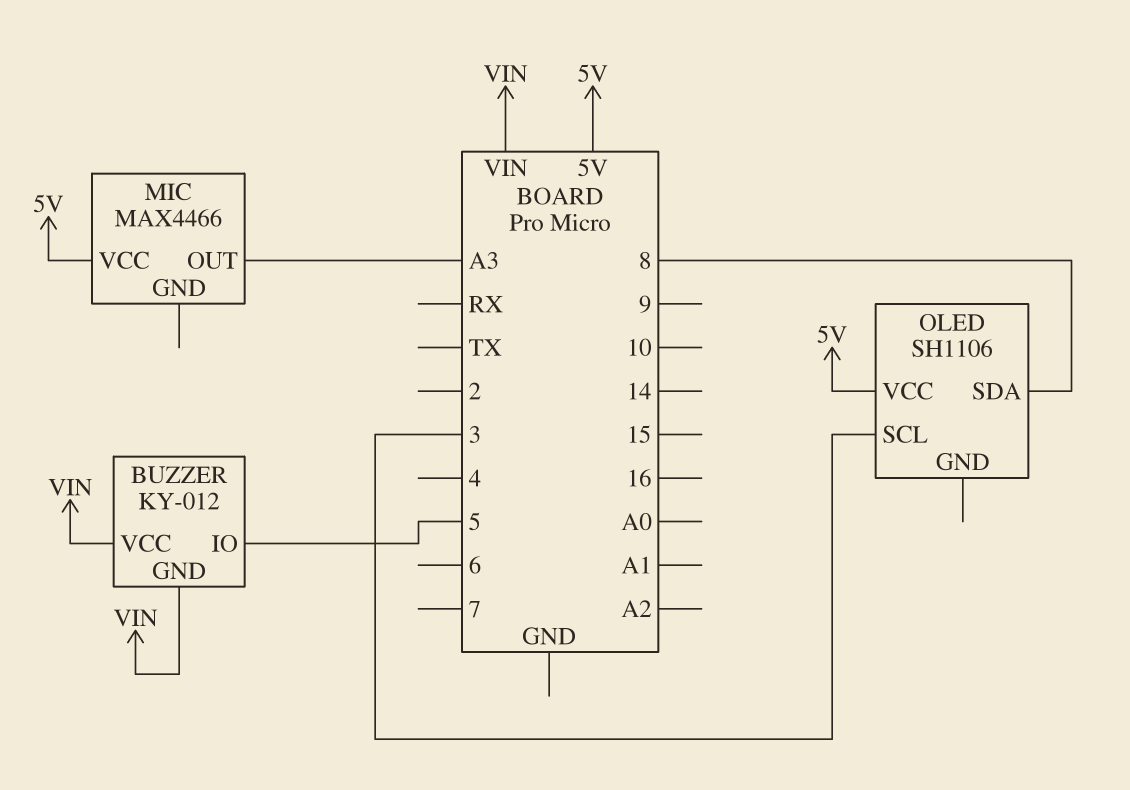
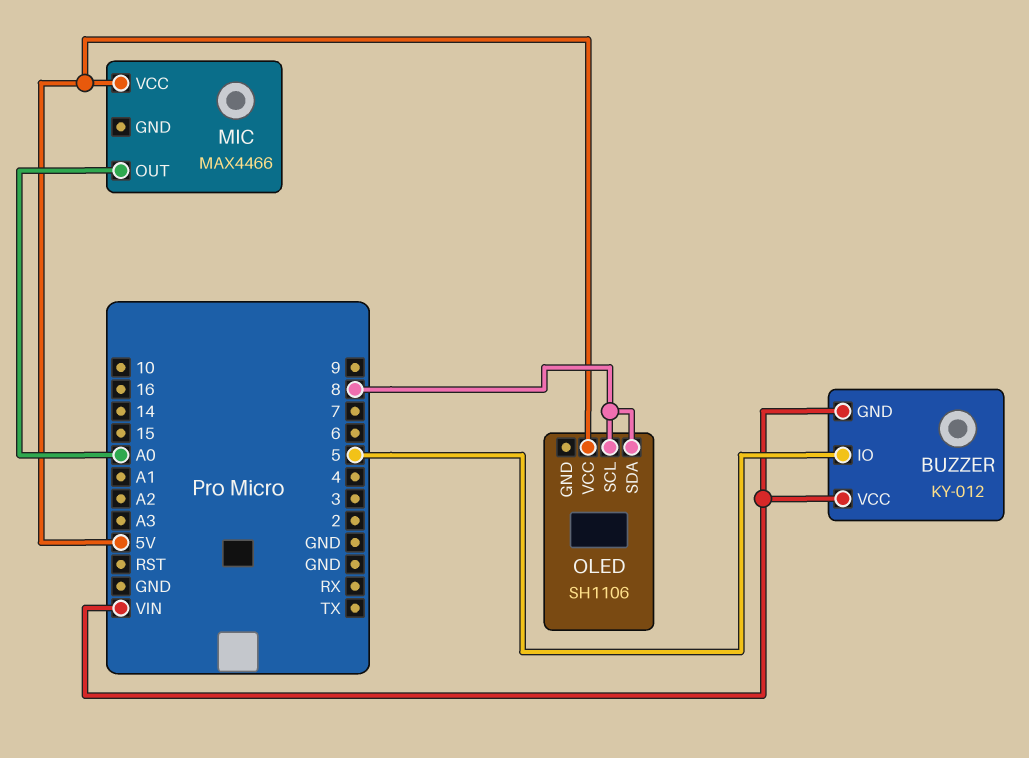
MIC pin OUT: A3 -> A0
OLED pin SCL: 3 -> 8

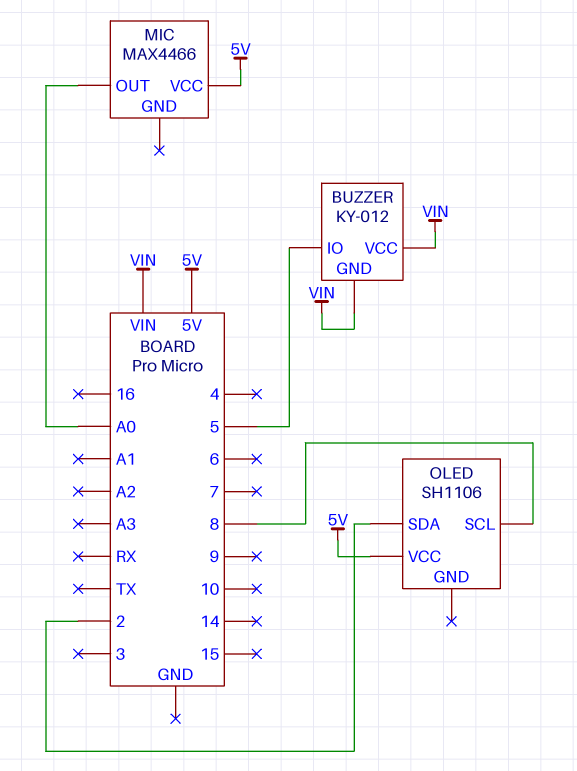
OLED pin SDA: 8 -> 2

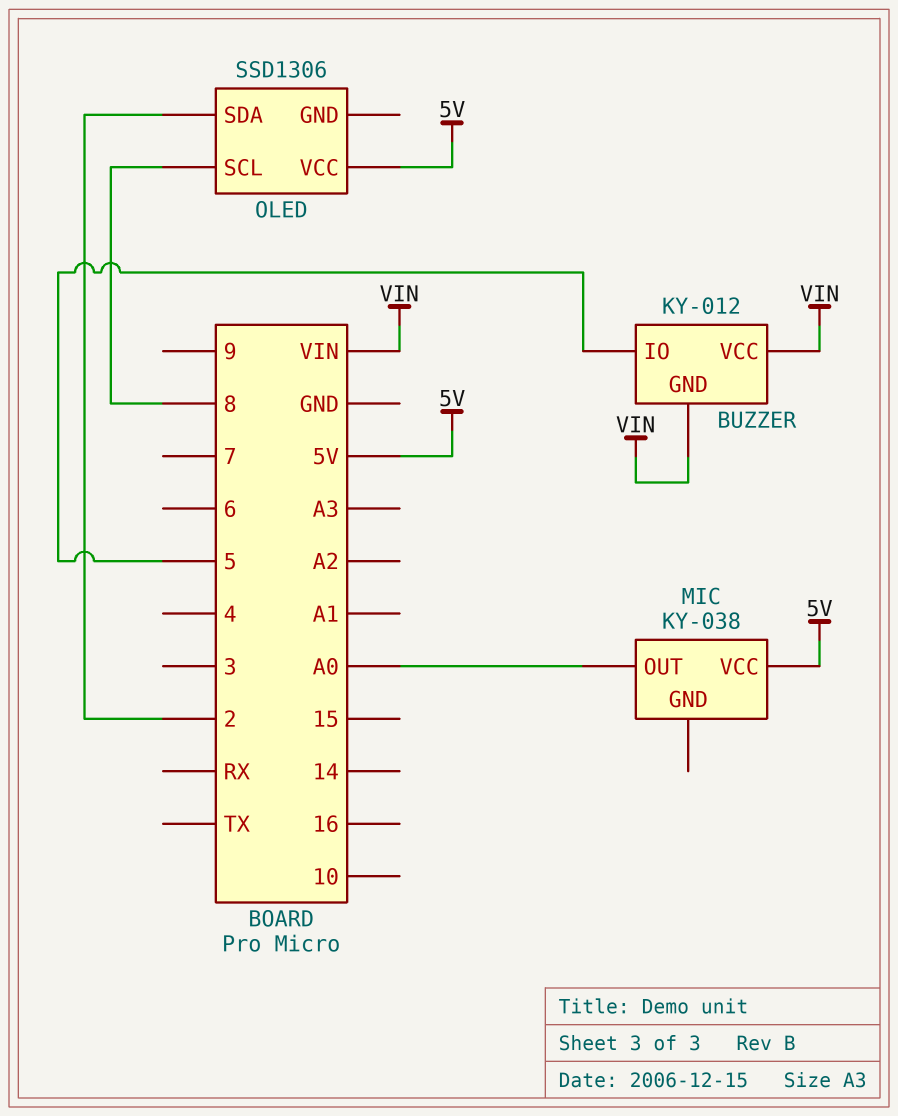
MIC: MAX4466 -> KY-038
OLED: SH1106 -> SSD1306

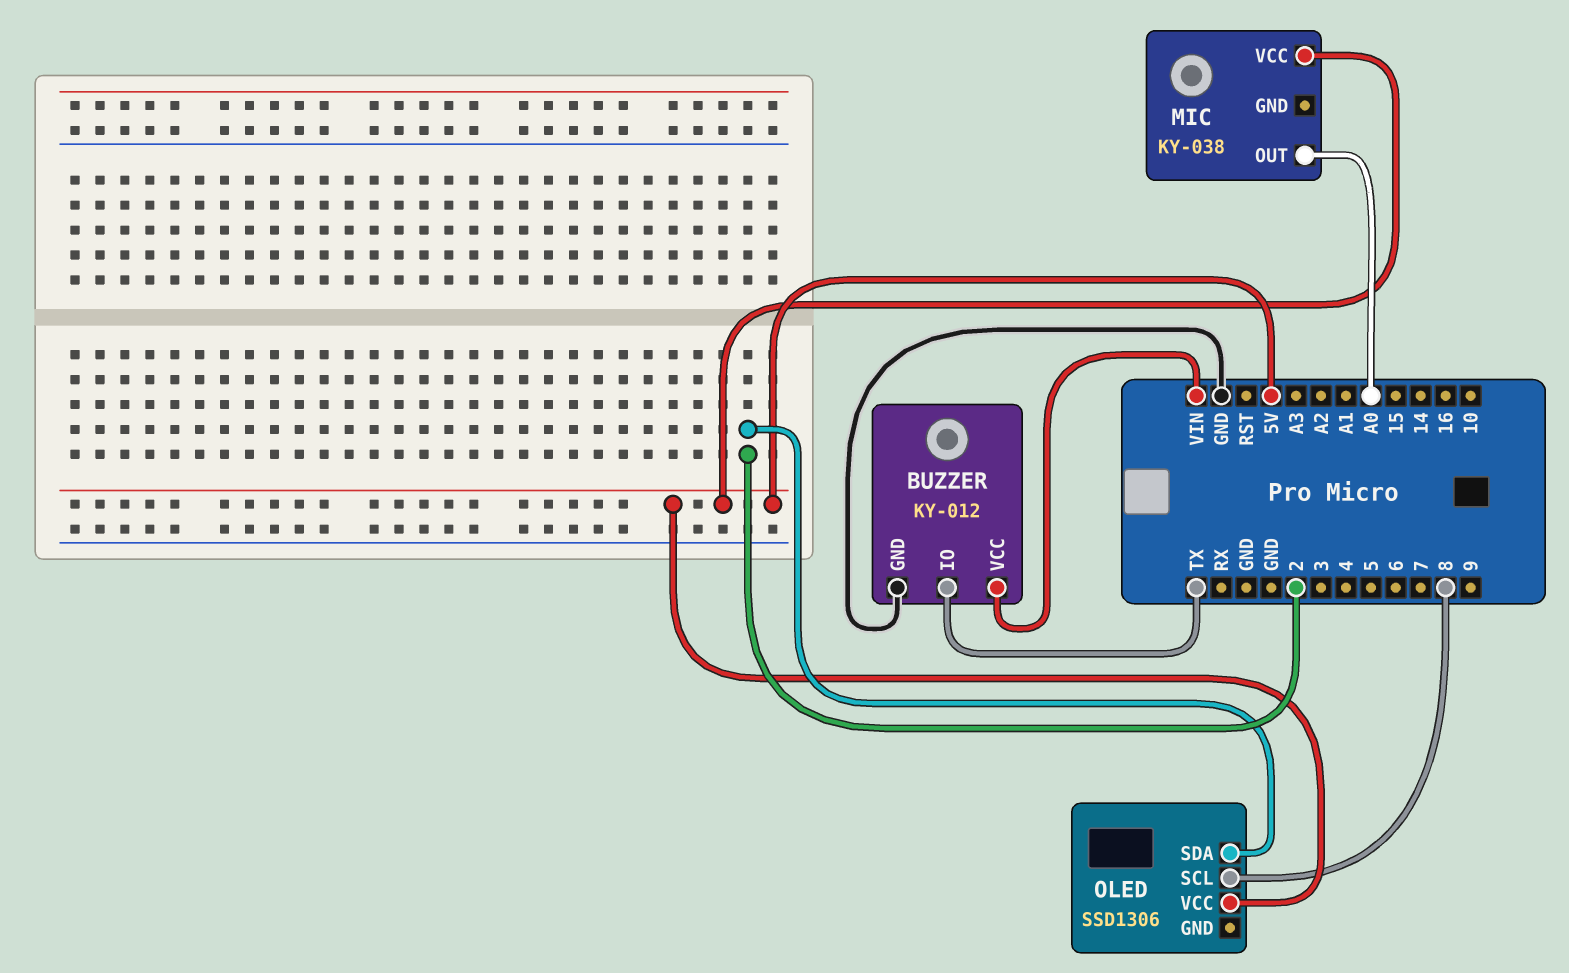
BUZZER pin GND: VIN -> GND
BUZZER pin IO: 5 -> TX

